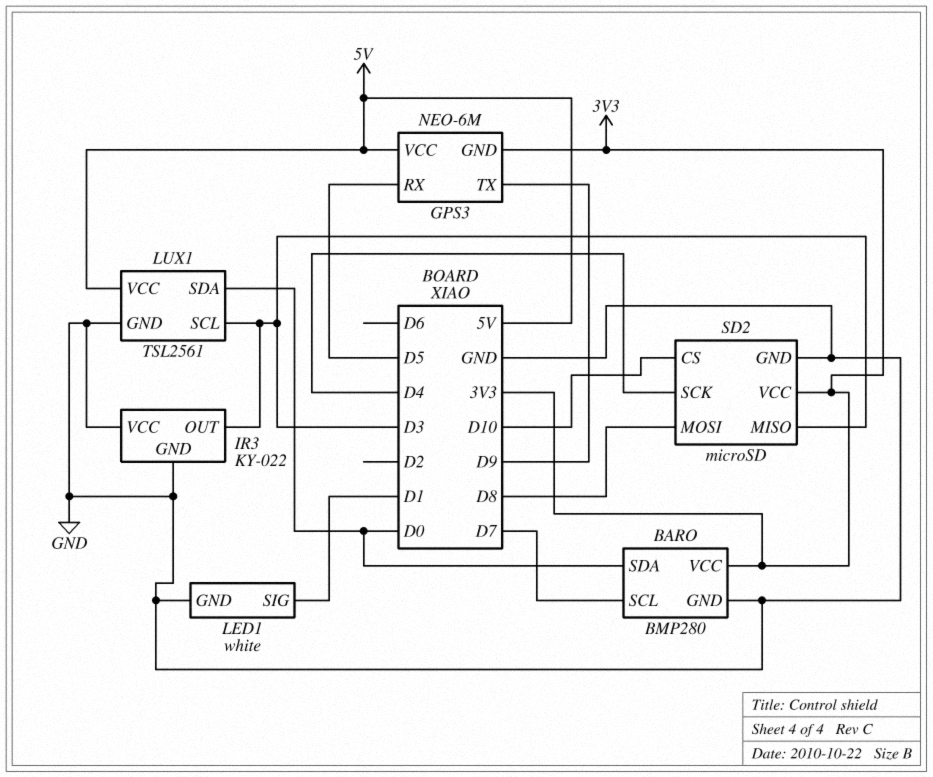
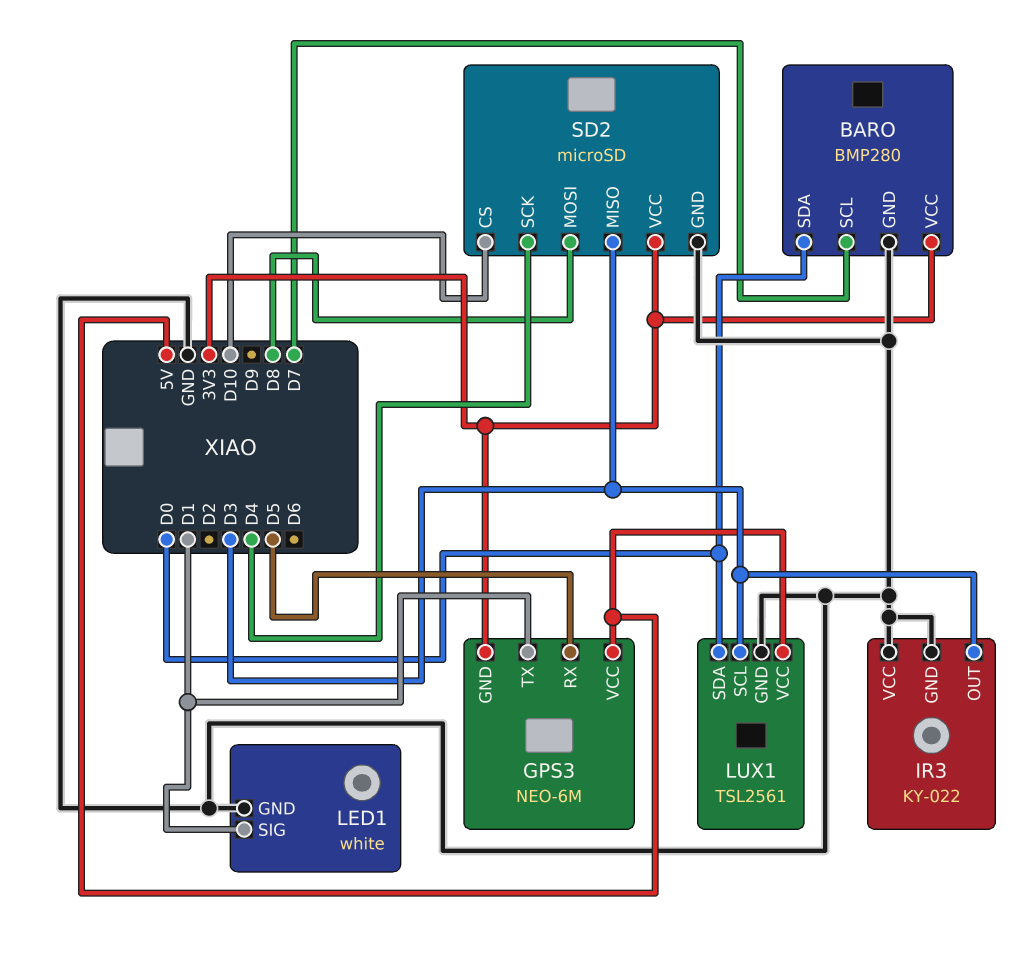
GPS3 pin TX: D9 -> D1

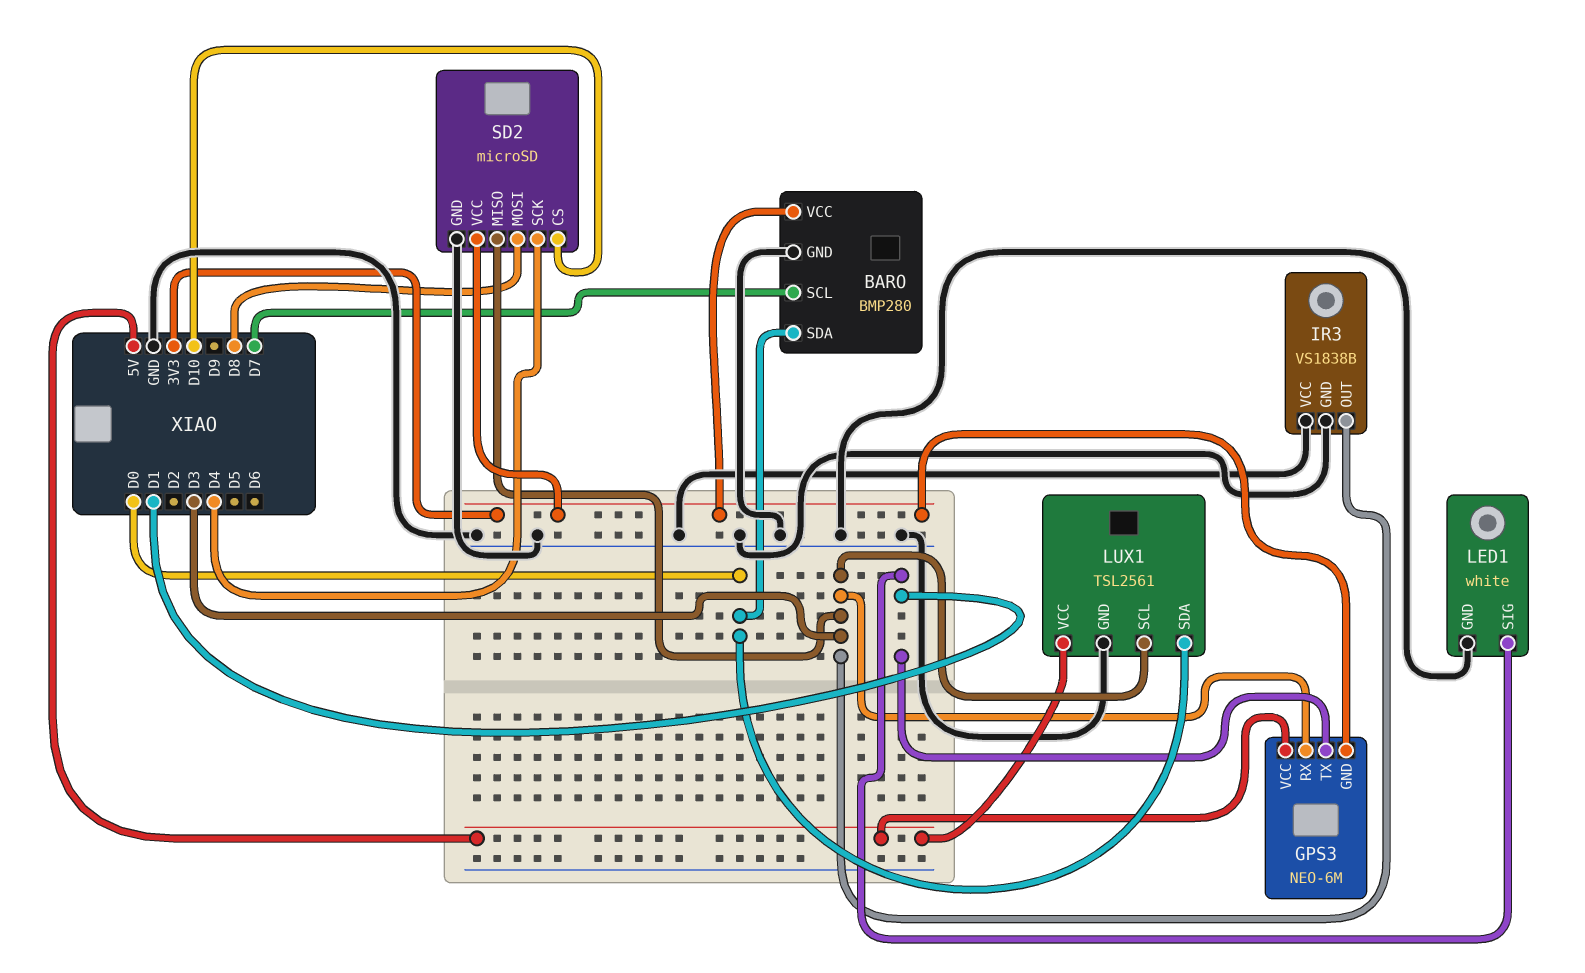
GPS3 pin RX: D5 -> D3
IR3: KY-022 -> VS1838B

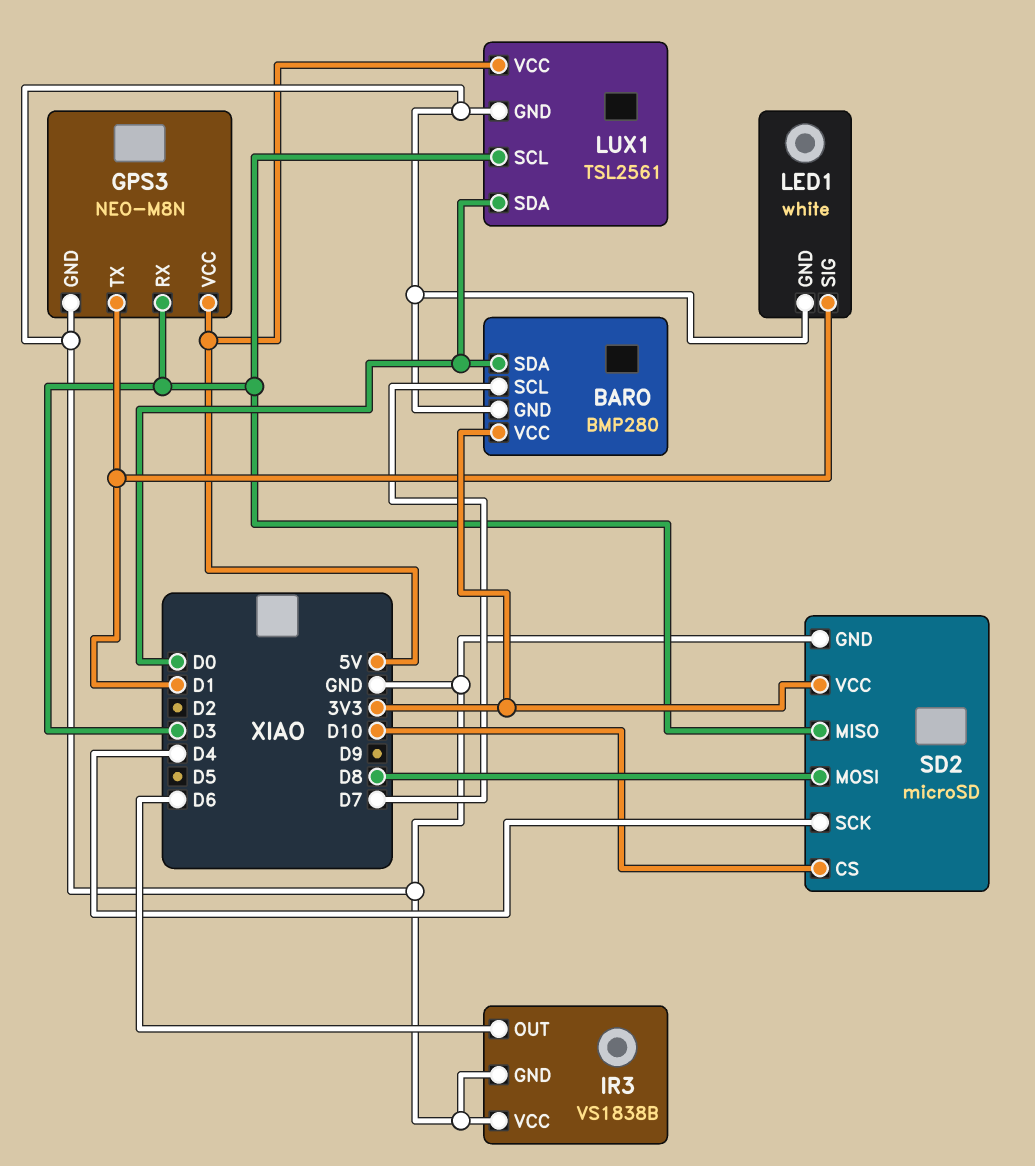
GPS3: NEO-6M -> NEO-M8N
GPS3 pin GND: 3V3 -> GND
IR3 pin OUT: D3 -> D6

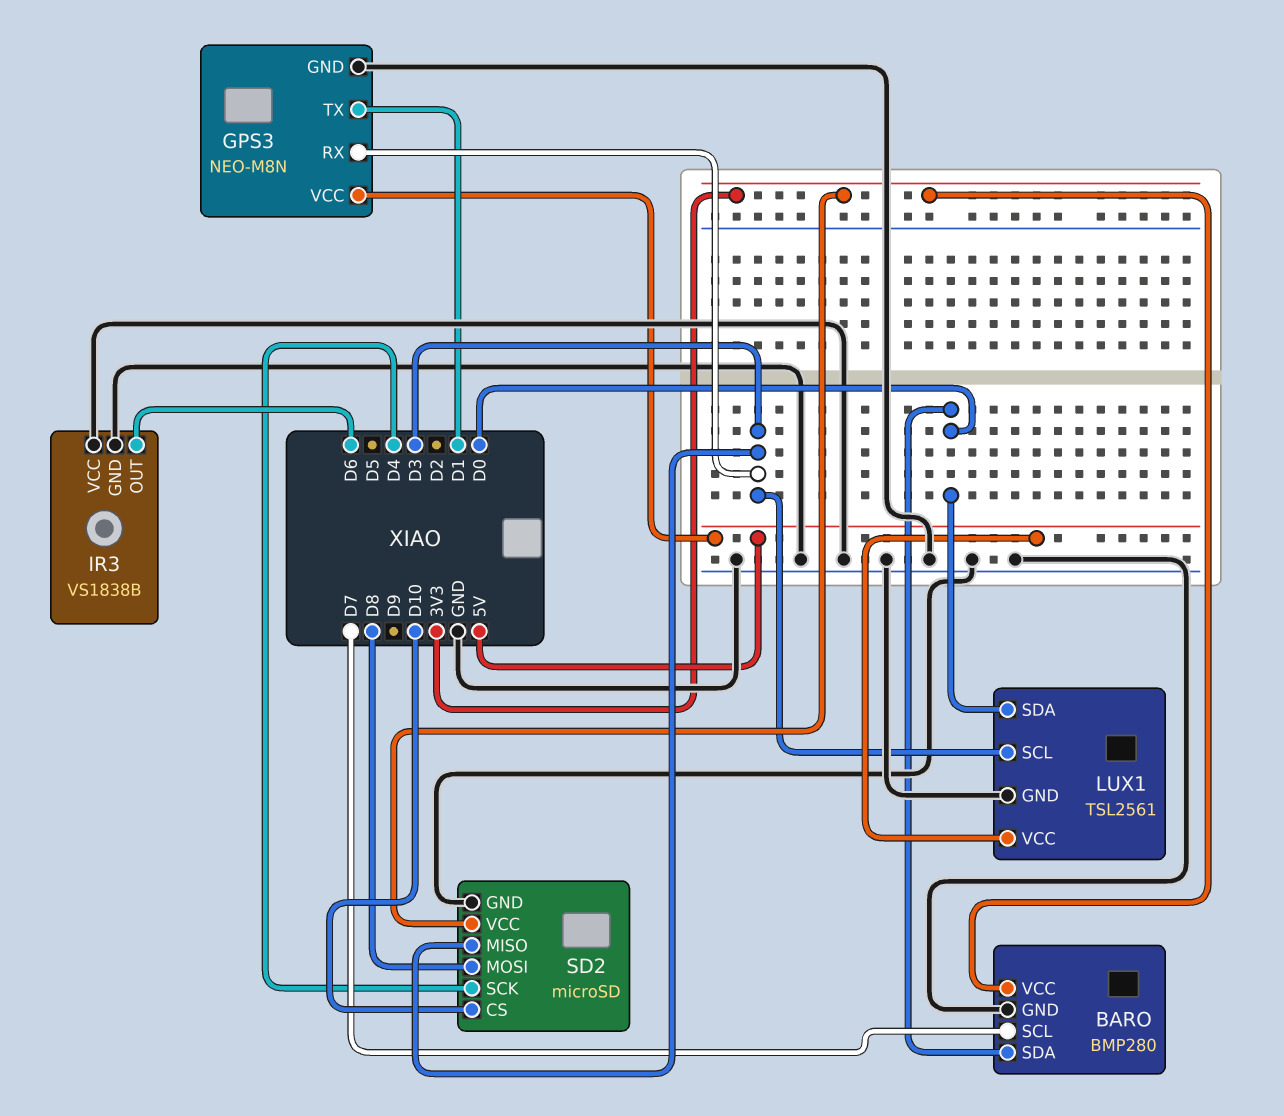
LED1: white -> none
LED1 pin GND: GND -> none
LED1 pin SIG: D1 -> none

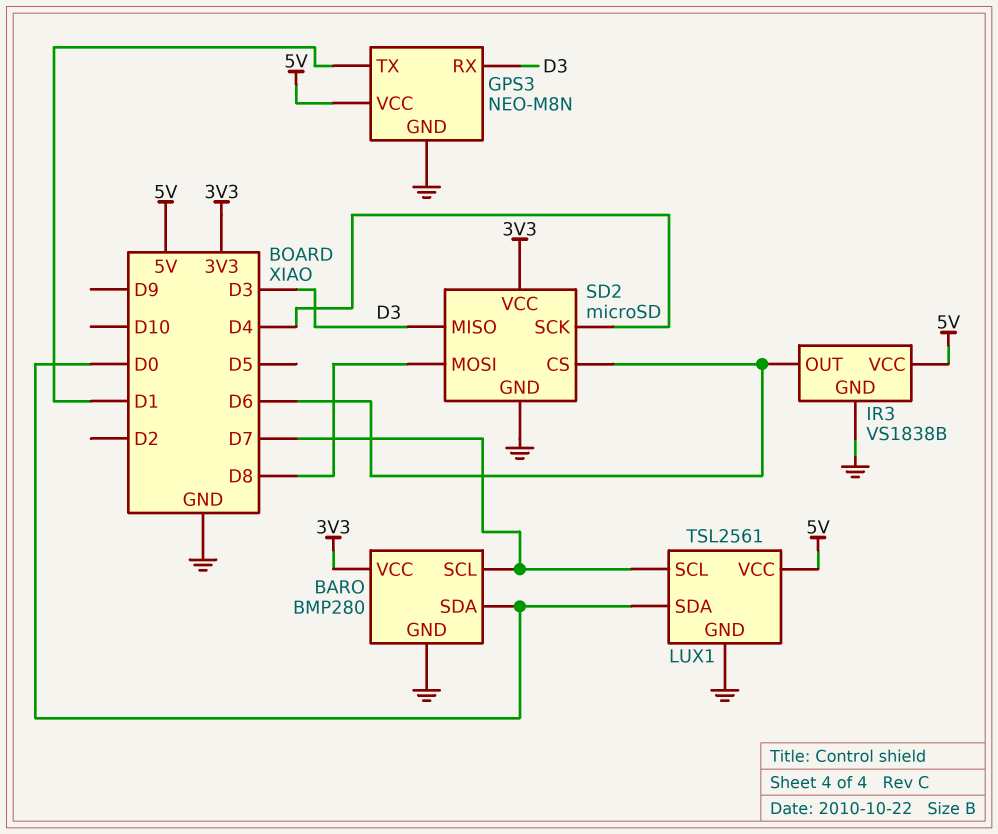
IR3 pin VCC: GND -> 5V
LUX1 pin SCL: D3 -> D7
SD2 pin CS: D10 -> D6

